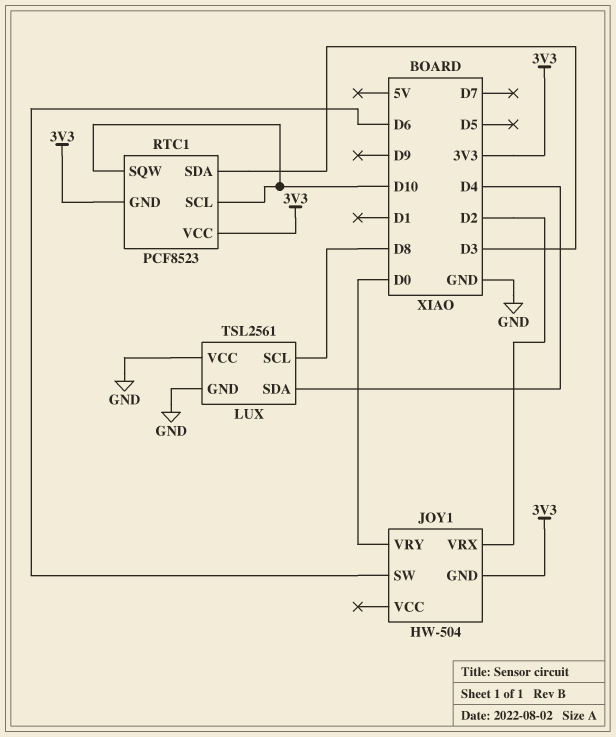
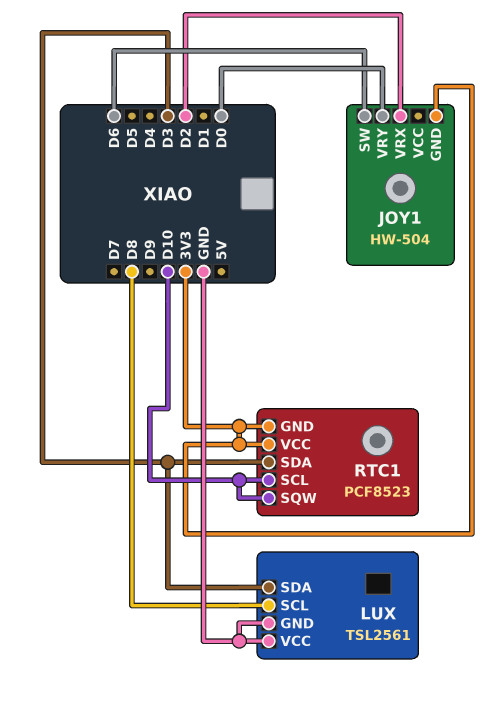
LUX pin SDA: D4 -> D3

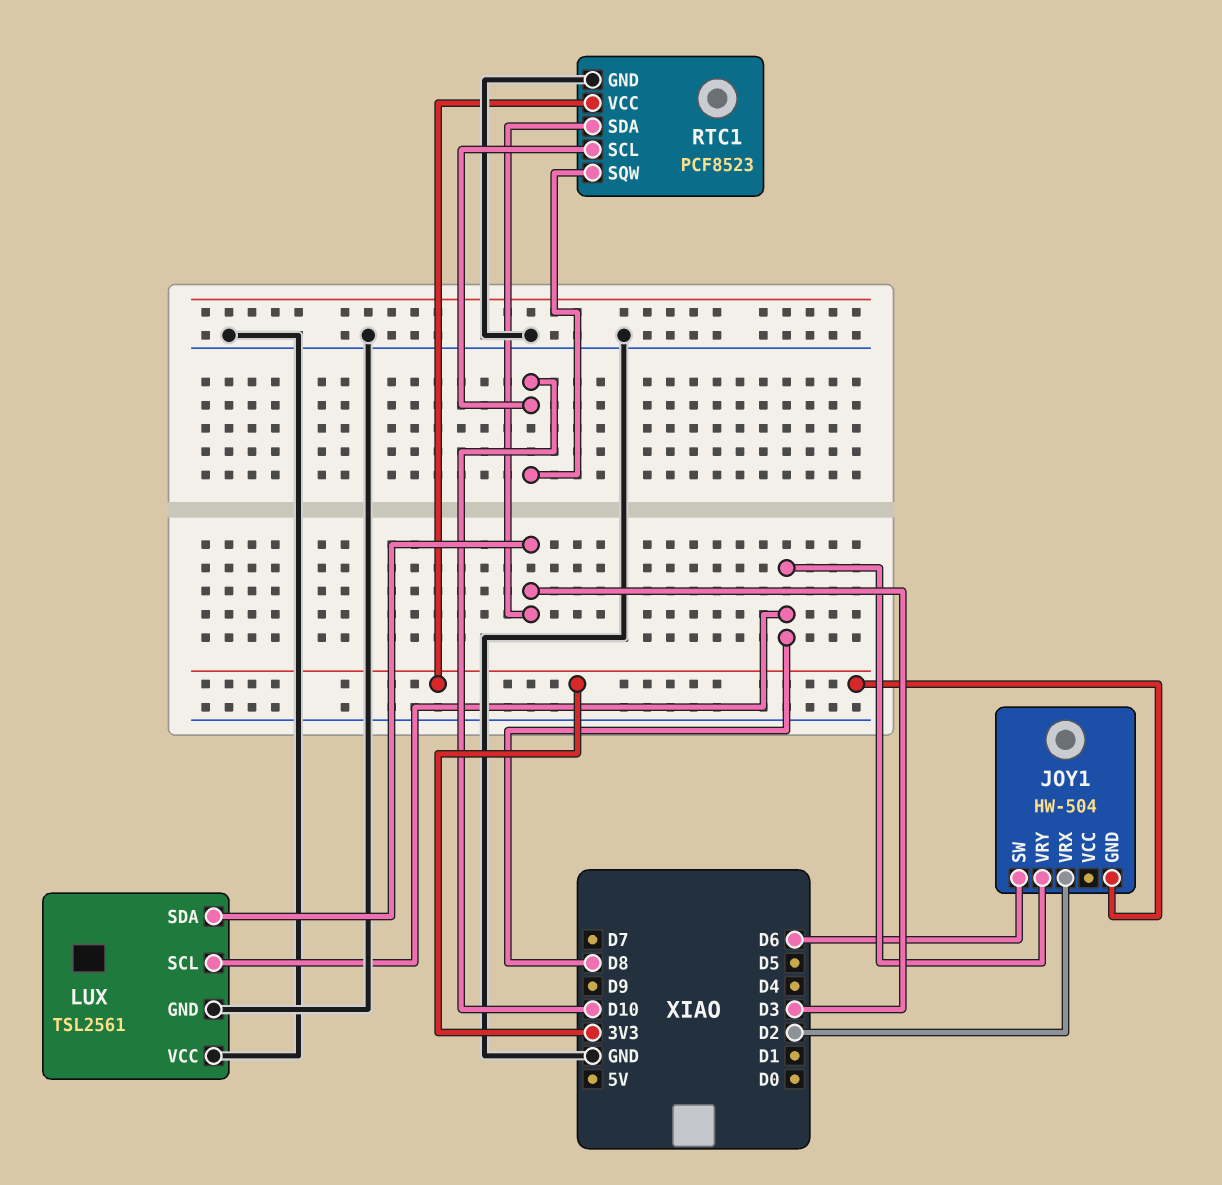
JOY1 pin VRY: D0 -> D8
RTC1 pin GND: 3V3 -> GND

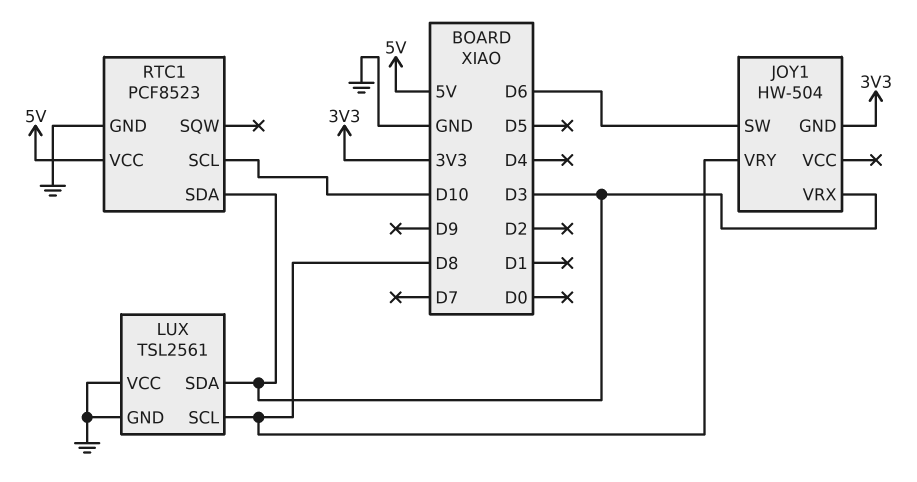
JOY1 pin VRX: D2 -> D3
RTC1 pin SQW: D10 -> none
RTC1 pin VCC: 3V3 -> 5V

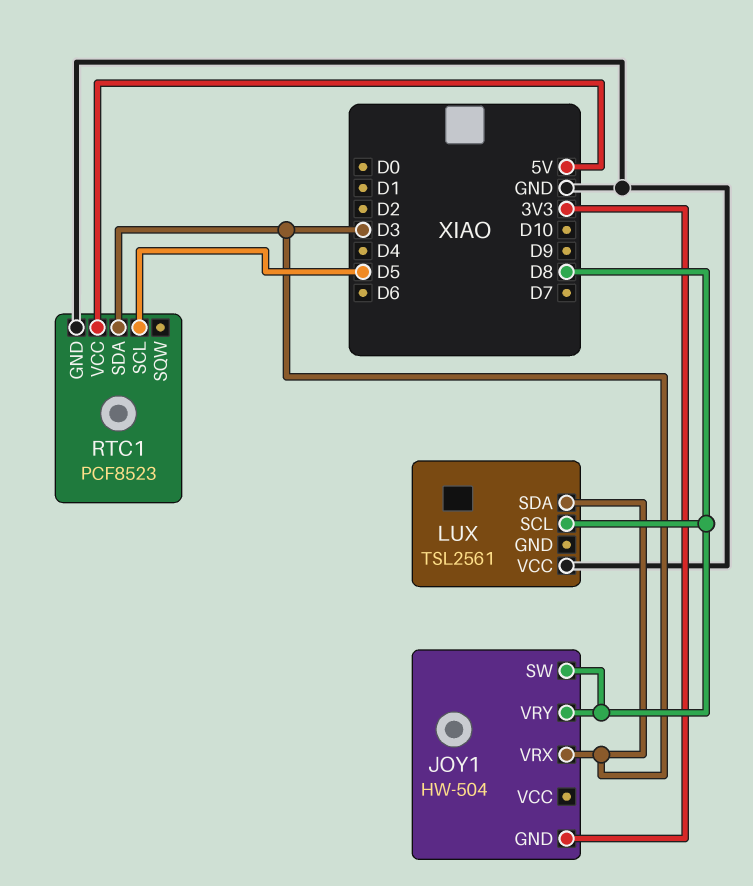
JOY1 pin SW: D6 -> D8
LUX pin GND: GND -> none
RTC1 pin SCL: D10 -> D5

